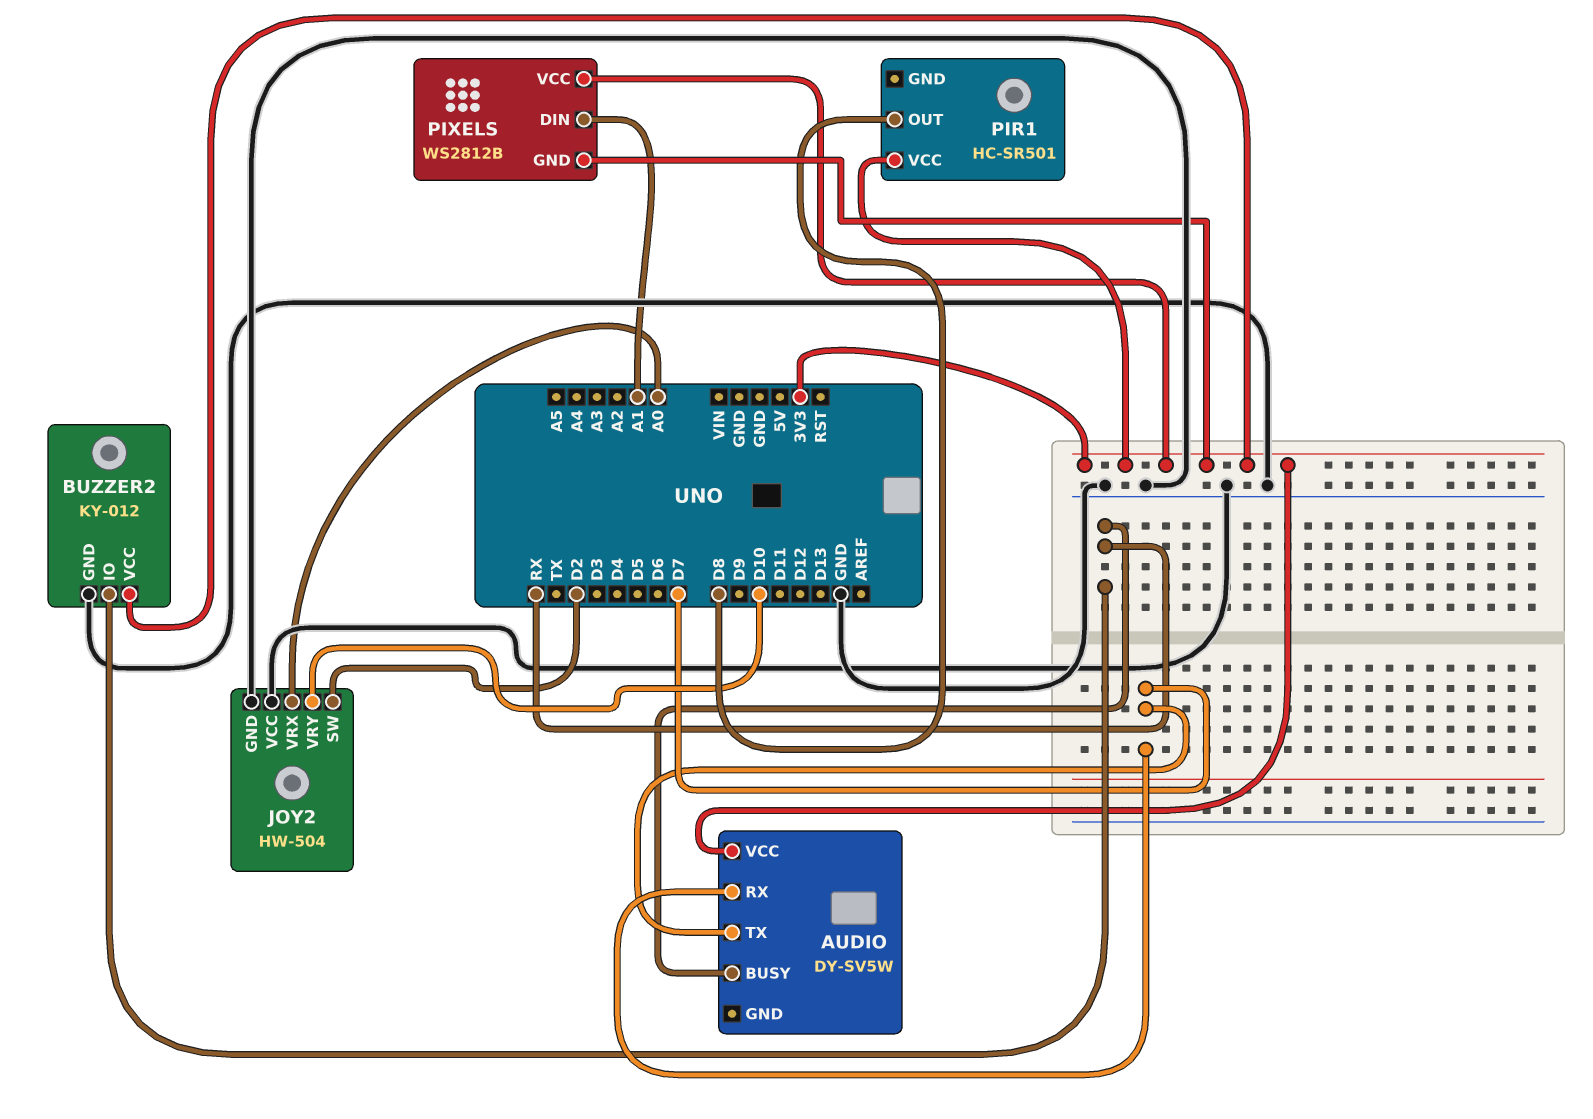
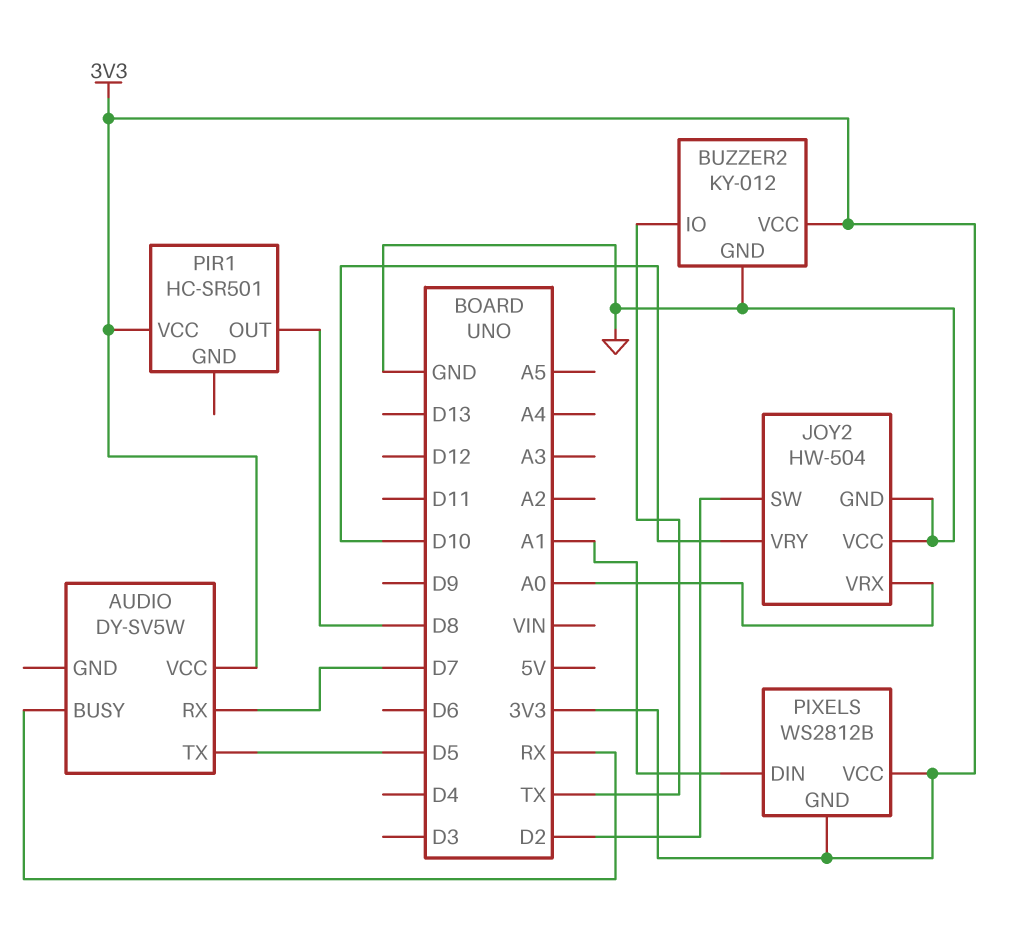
AUDIO pin TX: D7 -> D5
BUZZER2 pin IO: RX -> TX

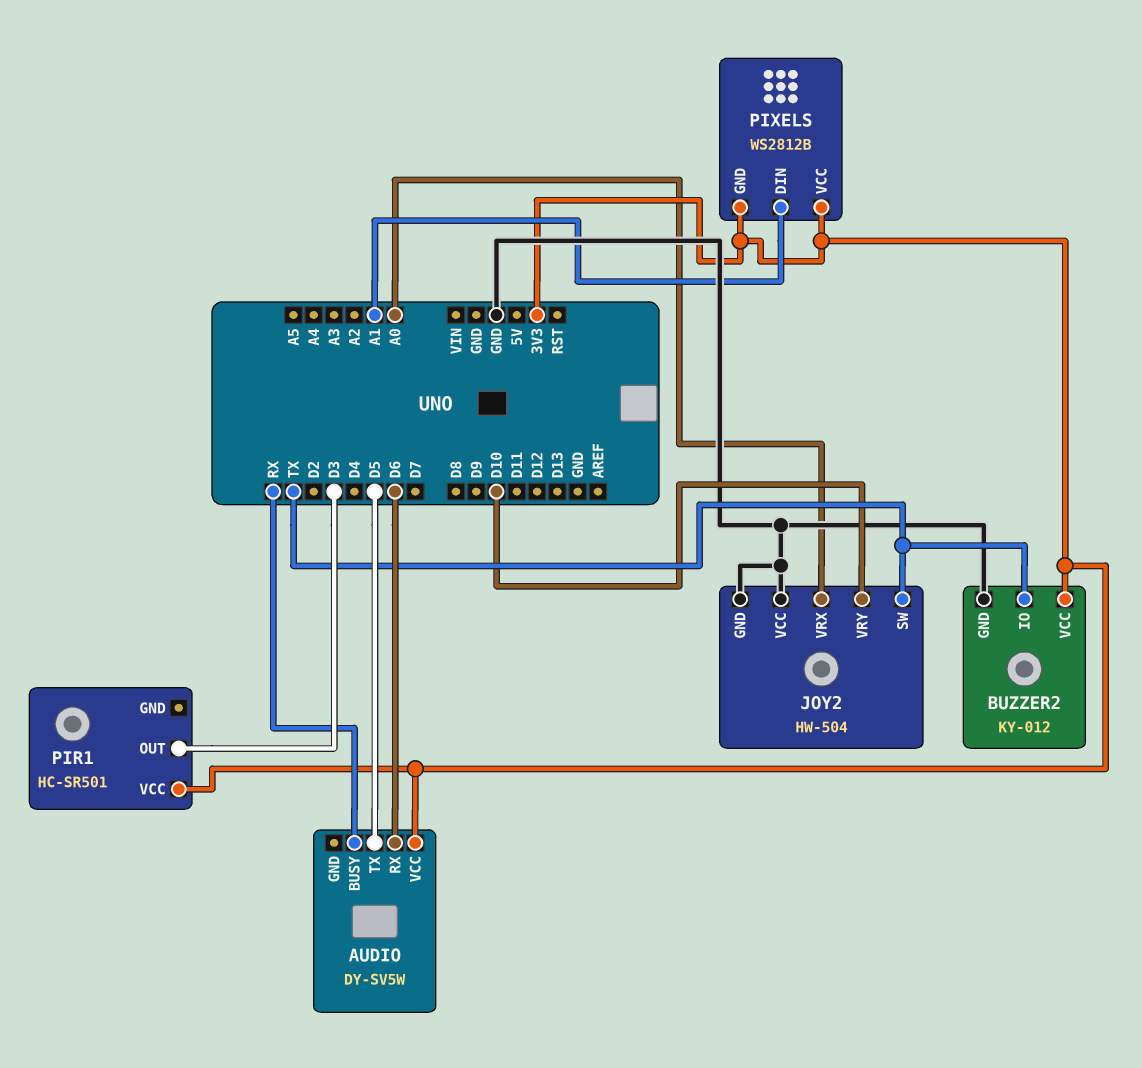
AUDIO pin RX: D7 -> D6
JOY2 pin SW: D2 -> TX
PIR1 pin OUT: D8 -> D3

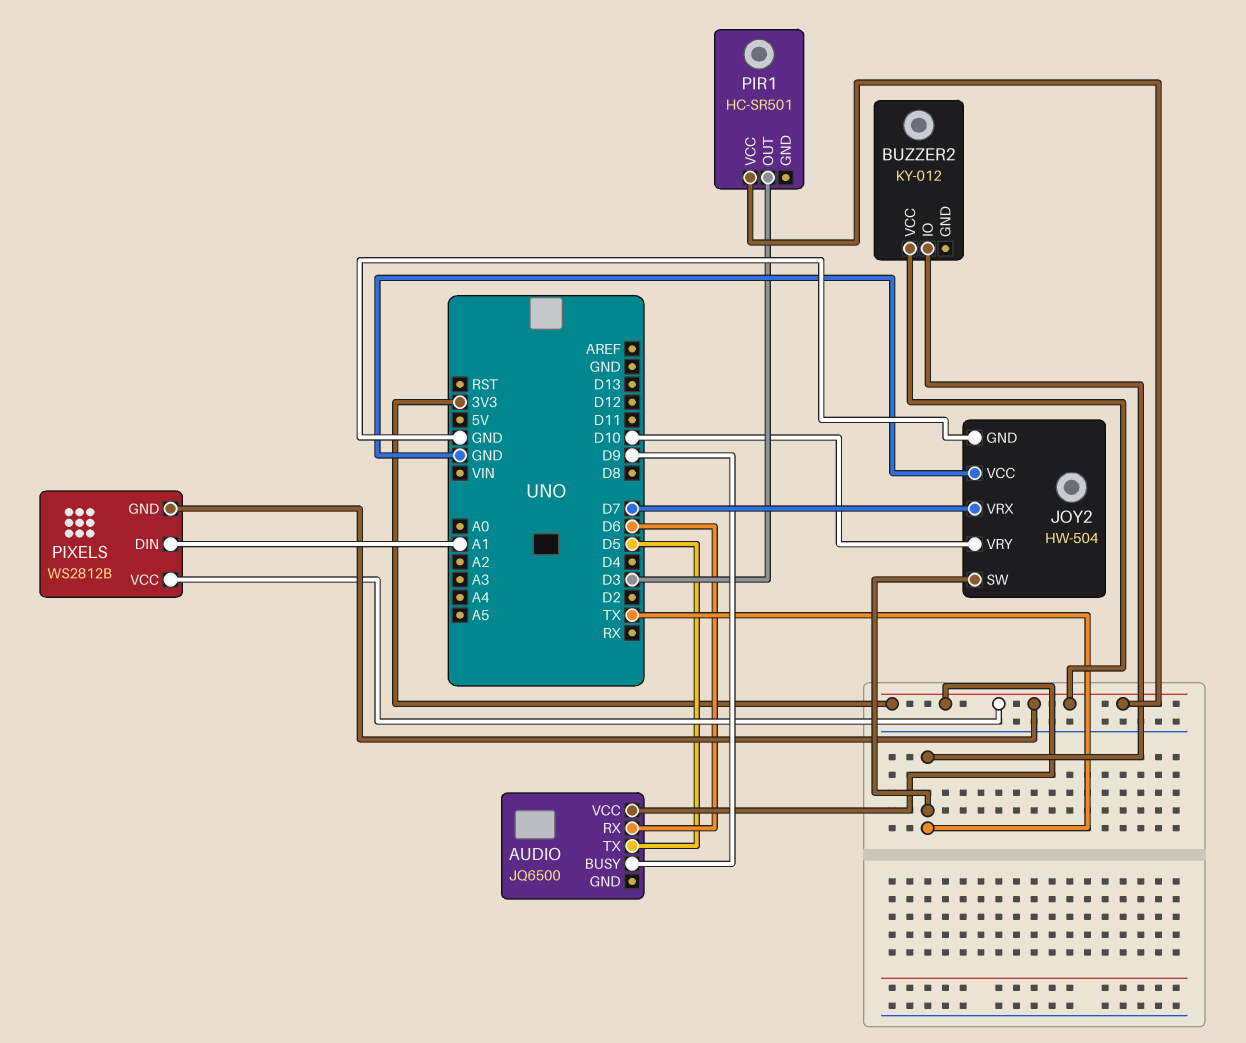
AUDIO: DY-SV5W -> JQ6500
AUDIO pin BUSY: RX -> D9
BUZZER2 pin GND: GND -> none
JOY2 pin VRX: A0 -> D7

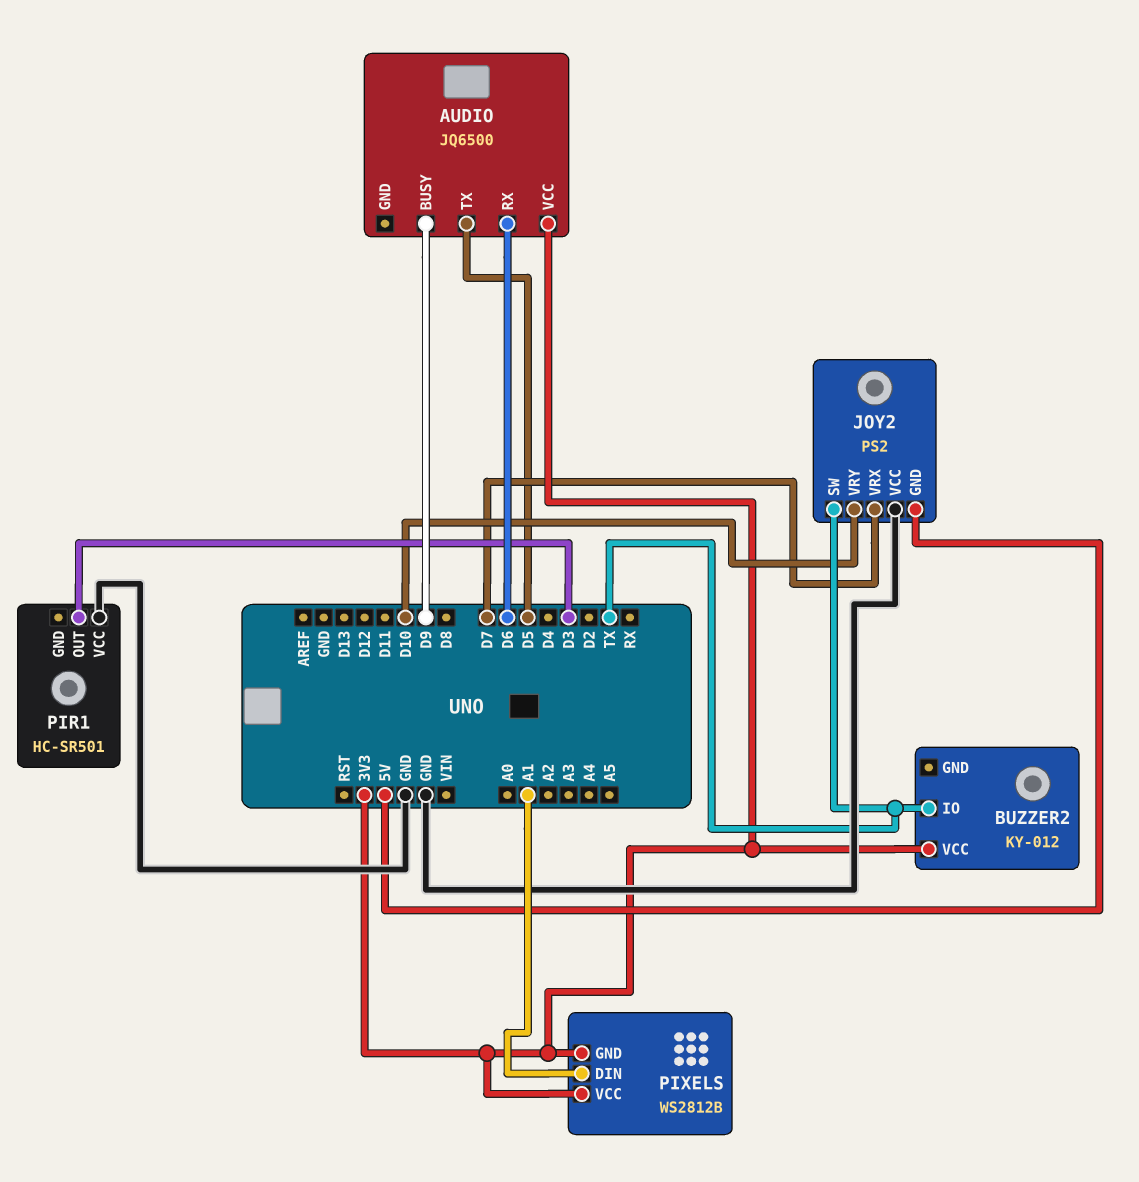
JOY2: HW-504 -> PS2
JOY2 pin GND: GND -> 5V
PIR1 pin VCC: 3V3 -> GND

